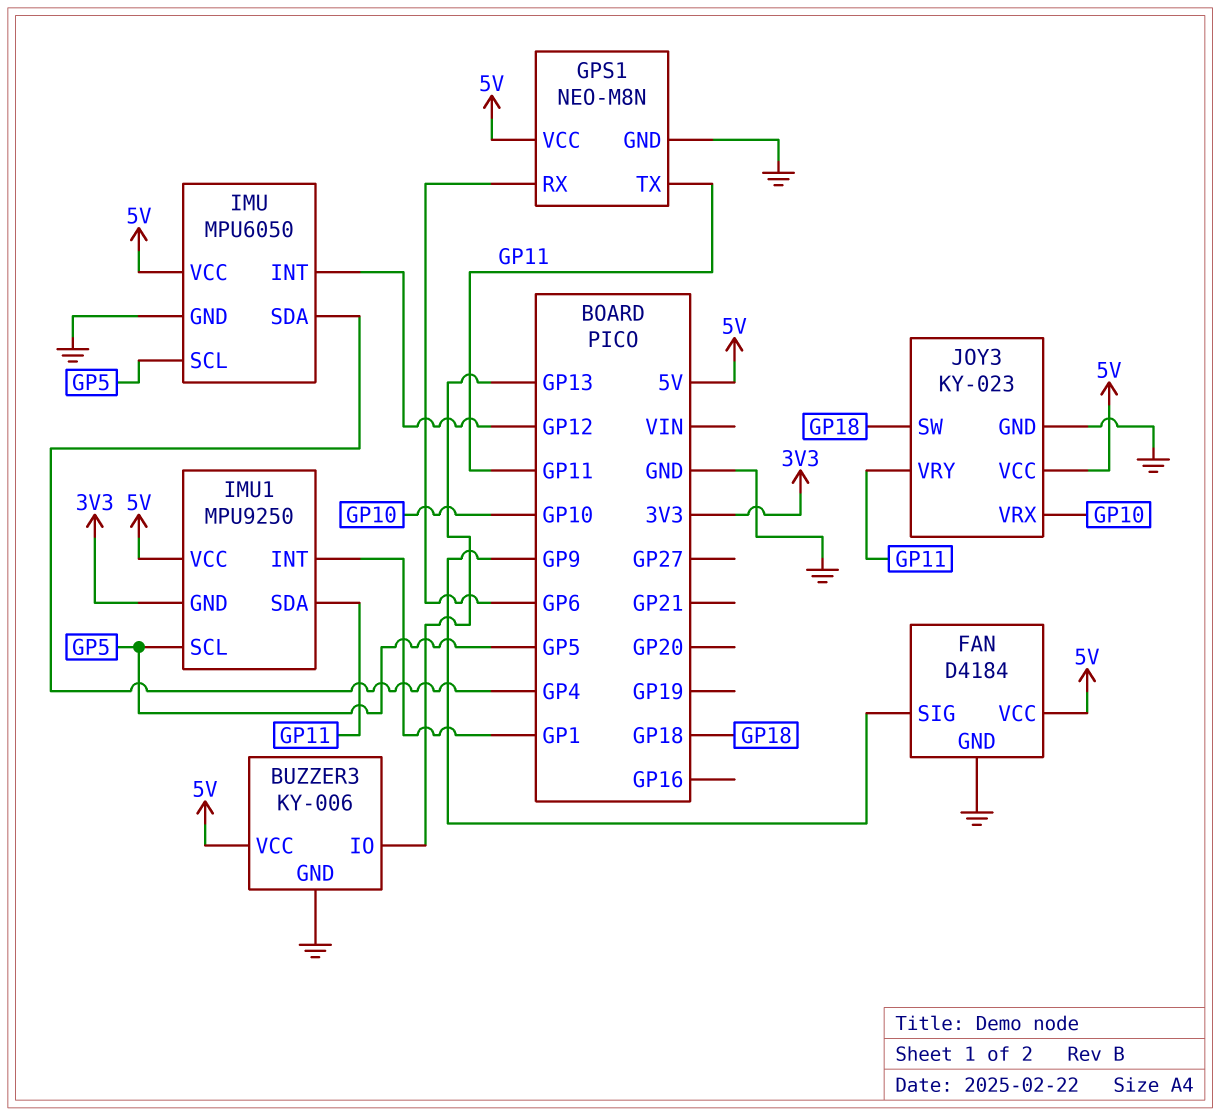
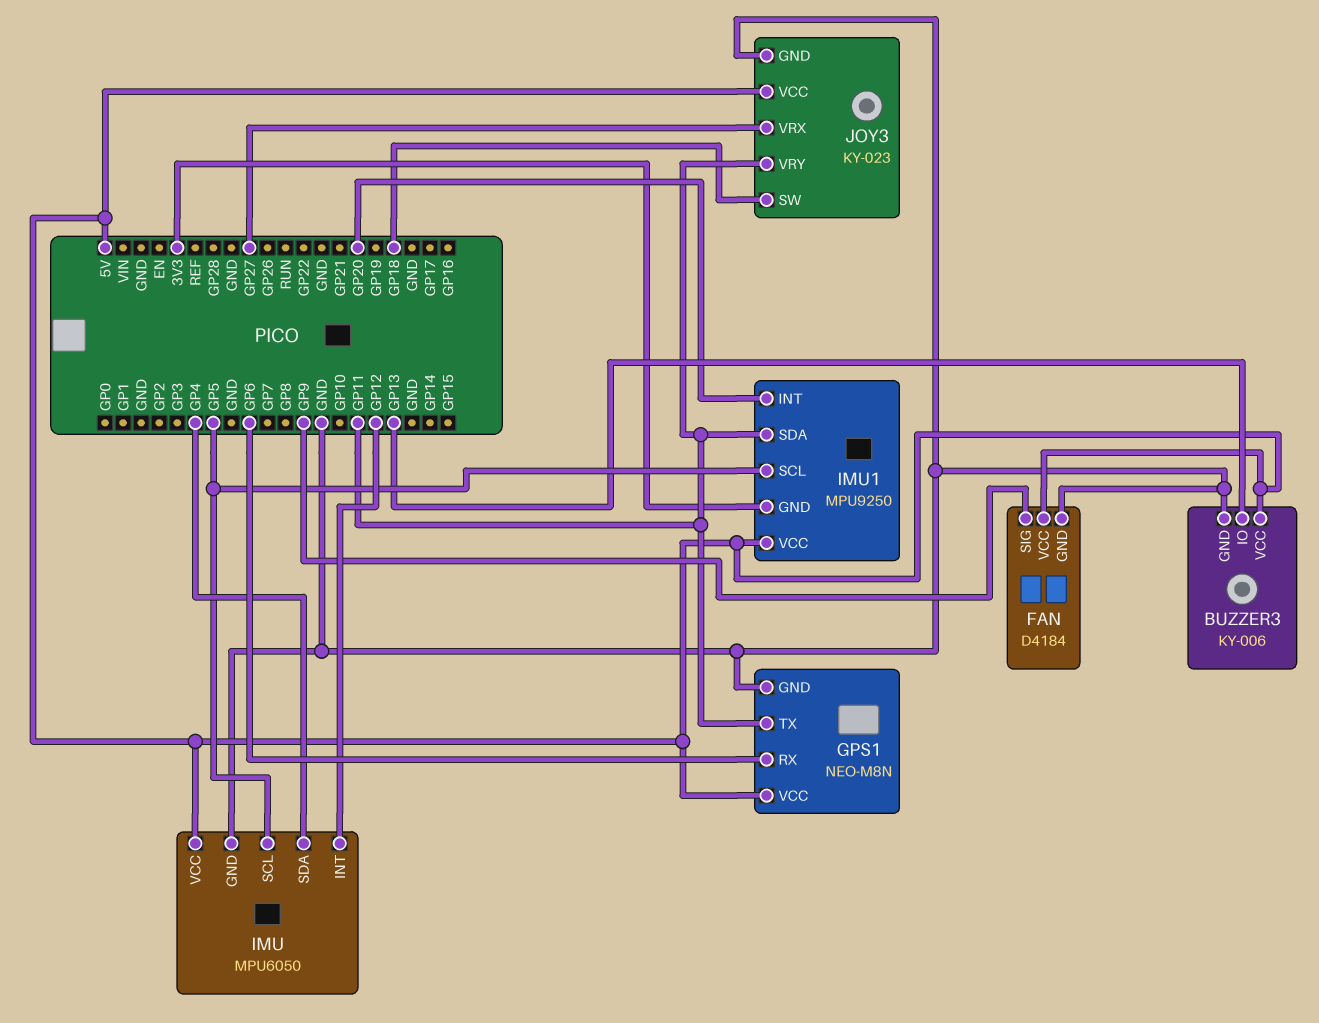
IMU1 pin INT: GP1 -> GP20
JOY3 pin VRX: GP10 -> GP27

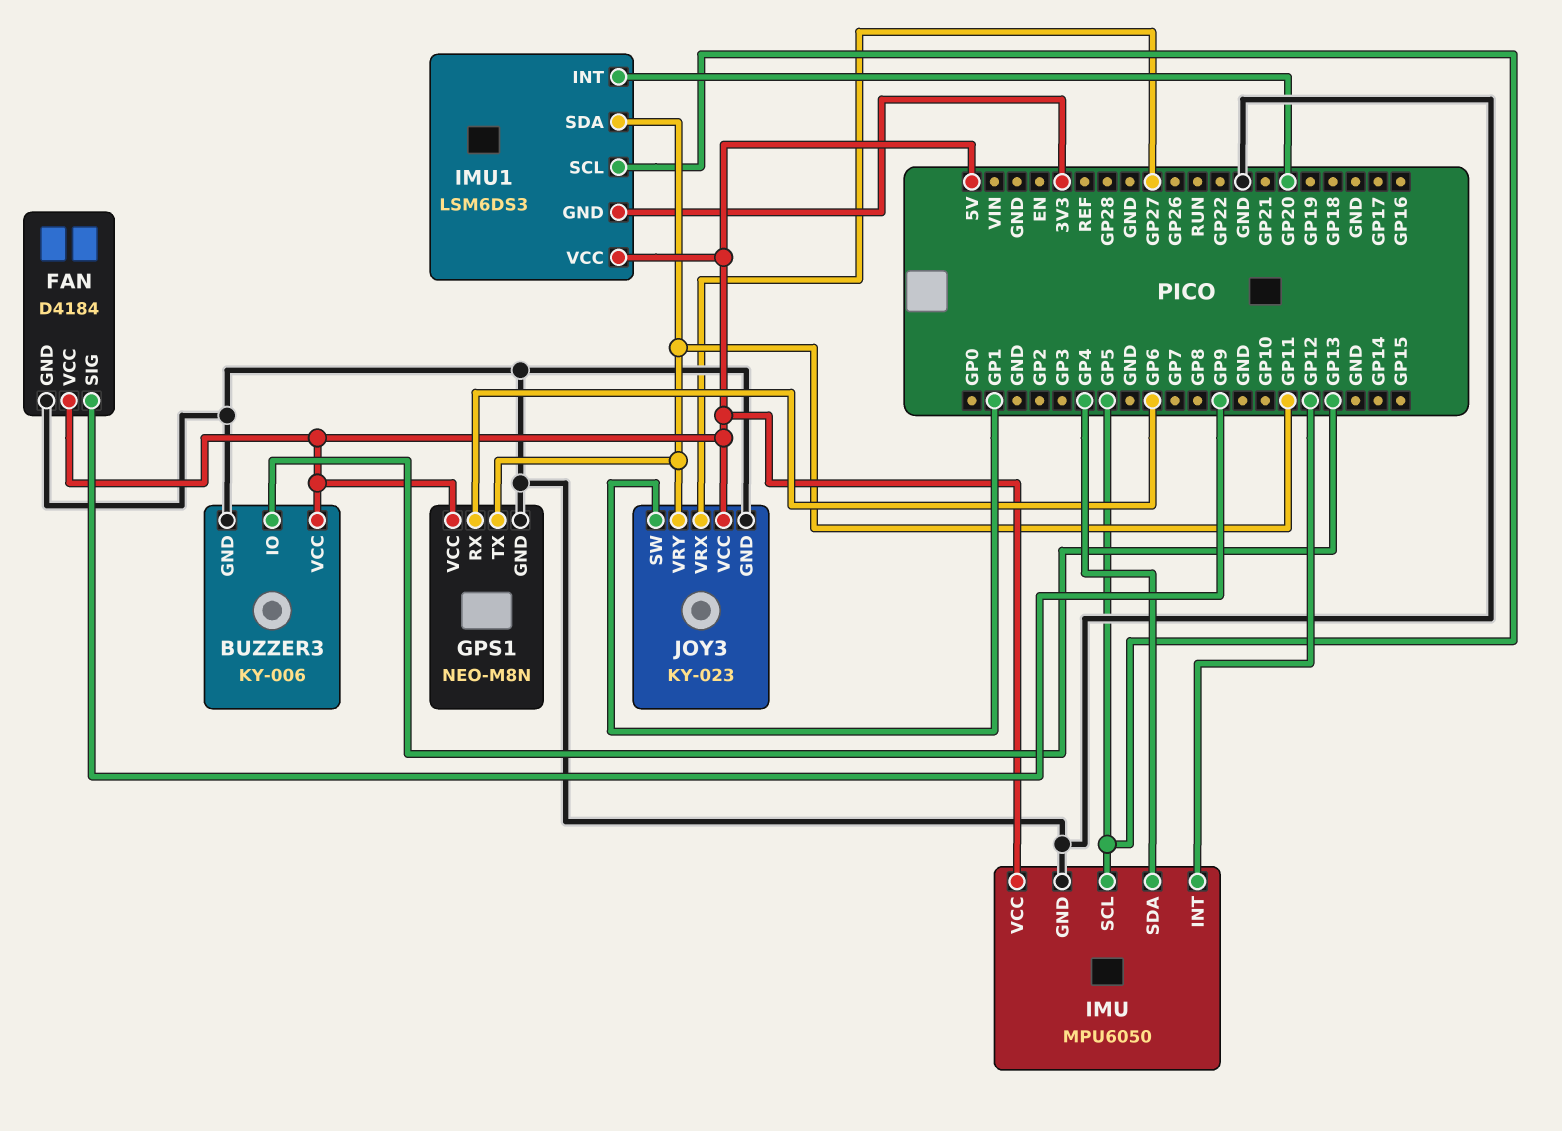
IMU1: MPU9250 -> LSM6DS3
JOY3 pin SW: GP18 -> GP1

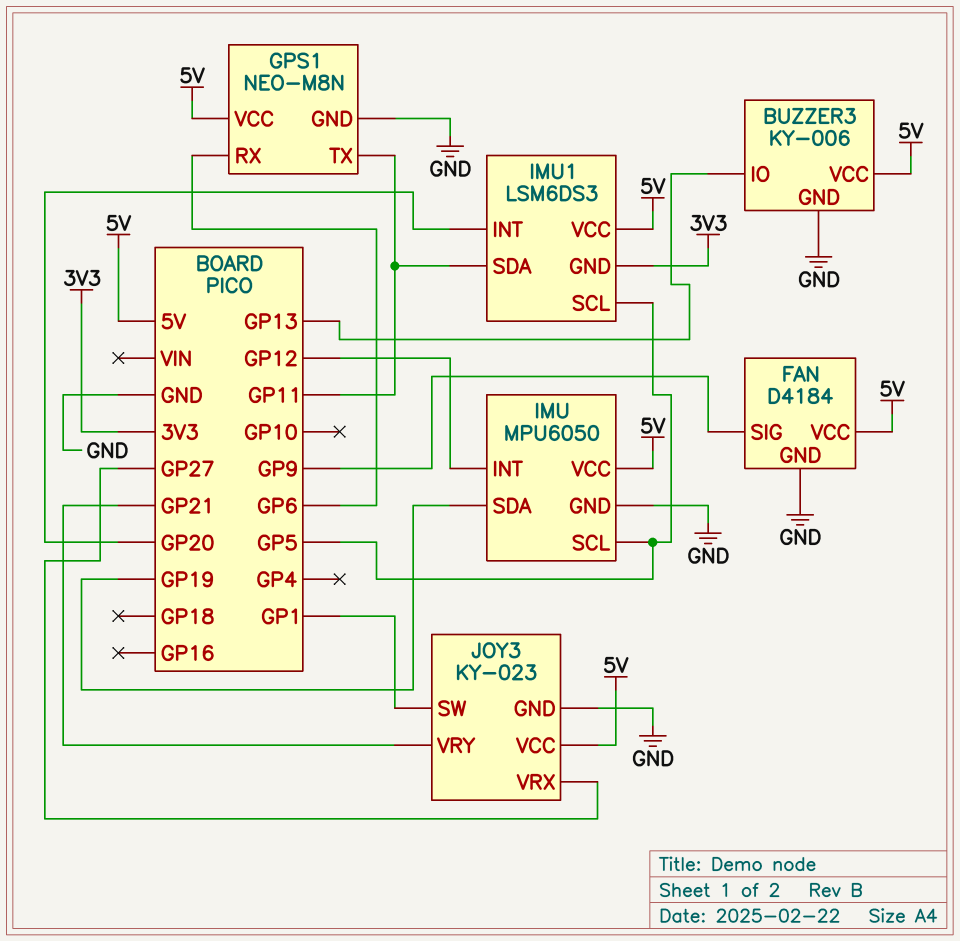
IMU pin SDA: GP4 -> GP19
JOY3 pin VRY: GP11 -> GP21

